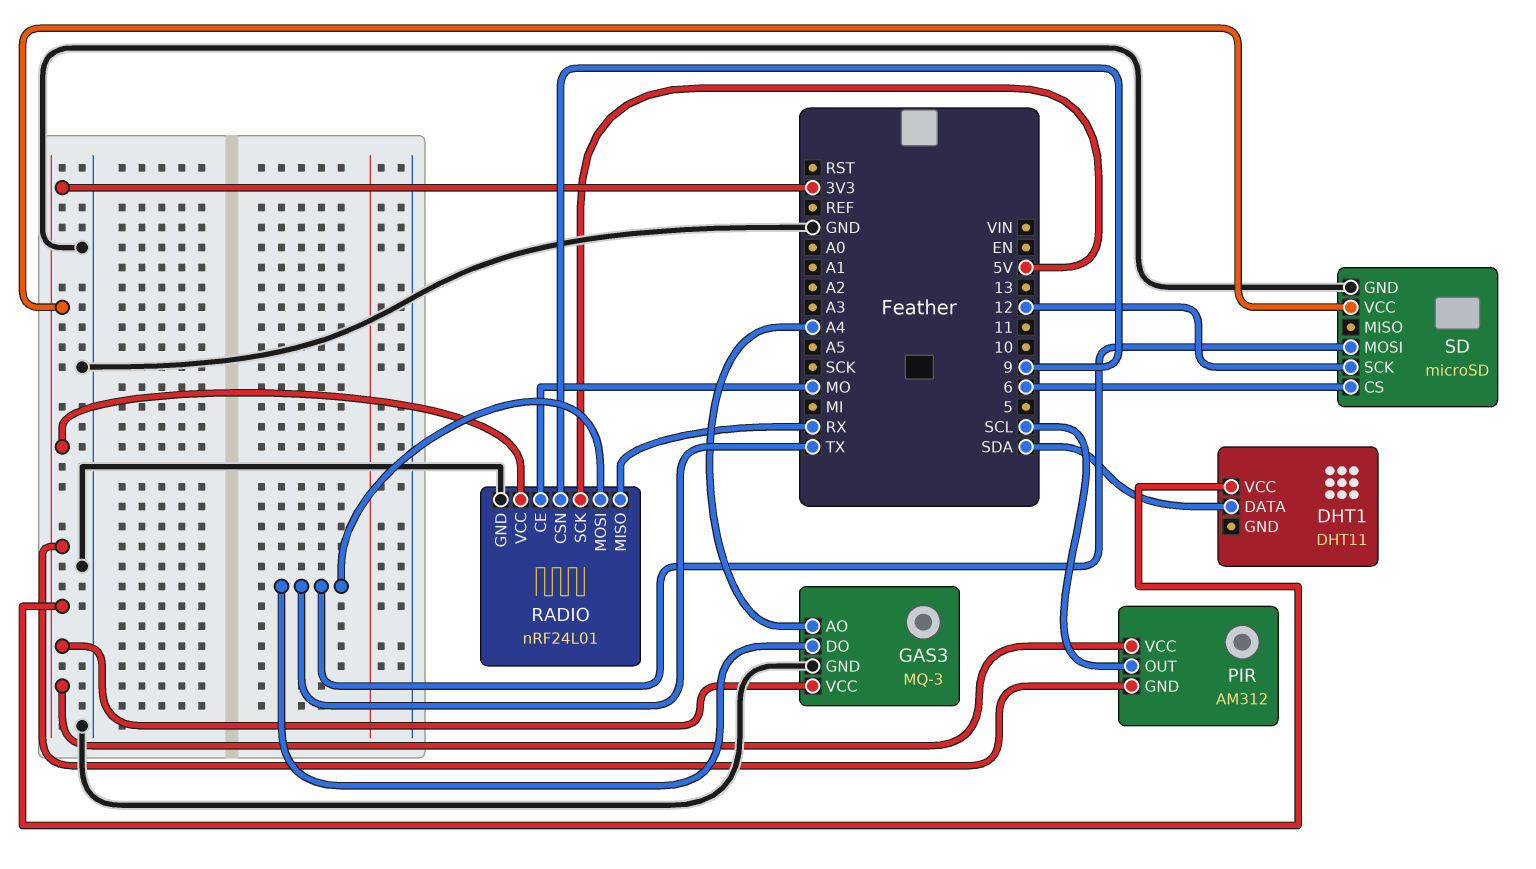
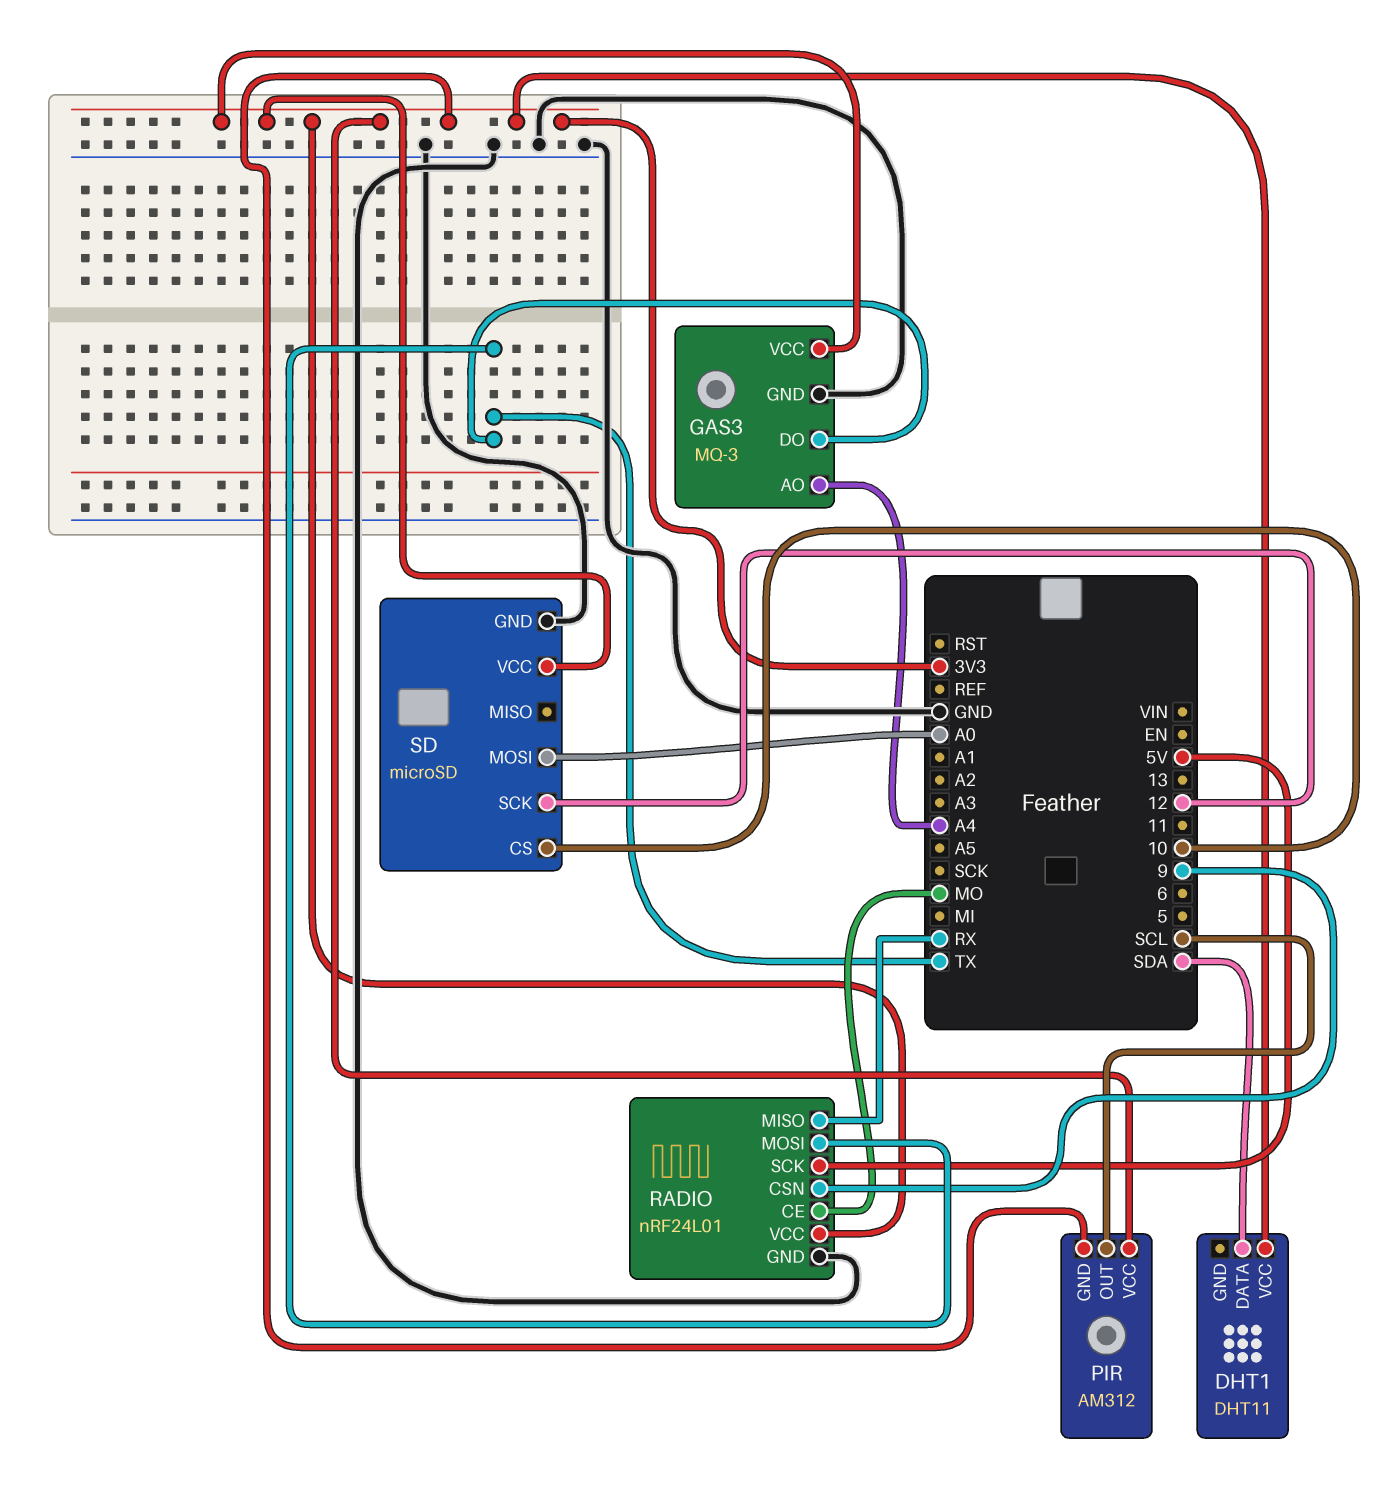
SD pin CS: 6 -> 10
SD pin MOSI: TX -> A0

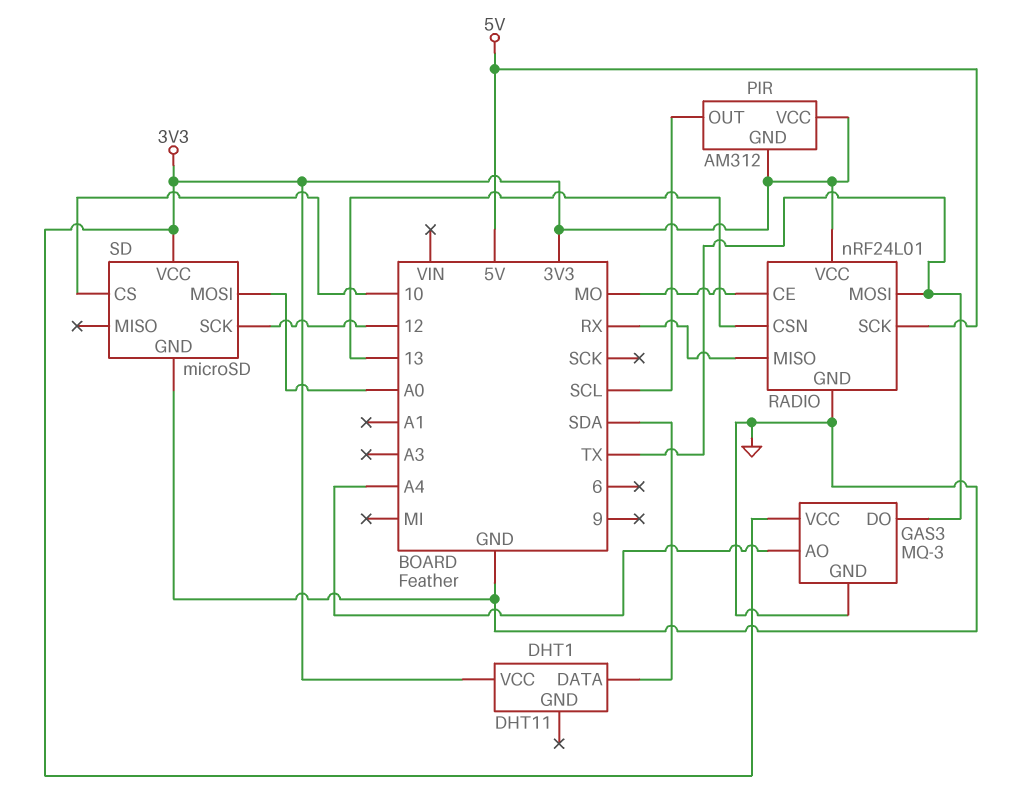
RADIO pin CSN: 9 -> 13

